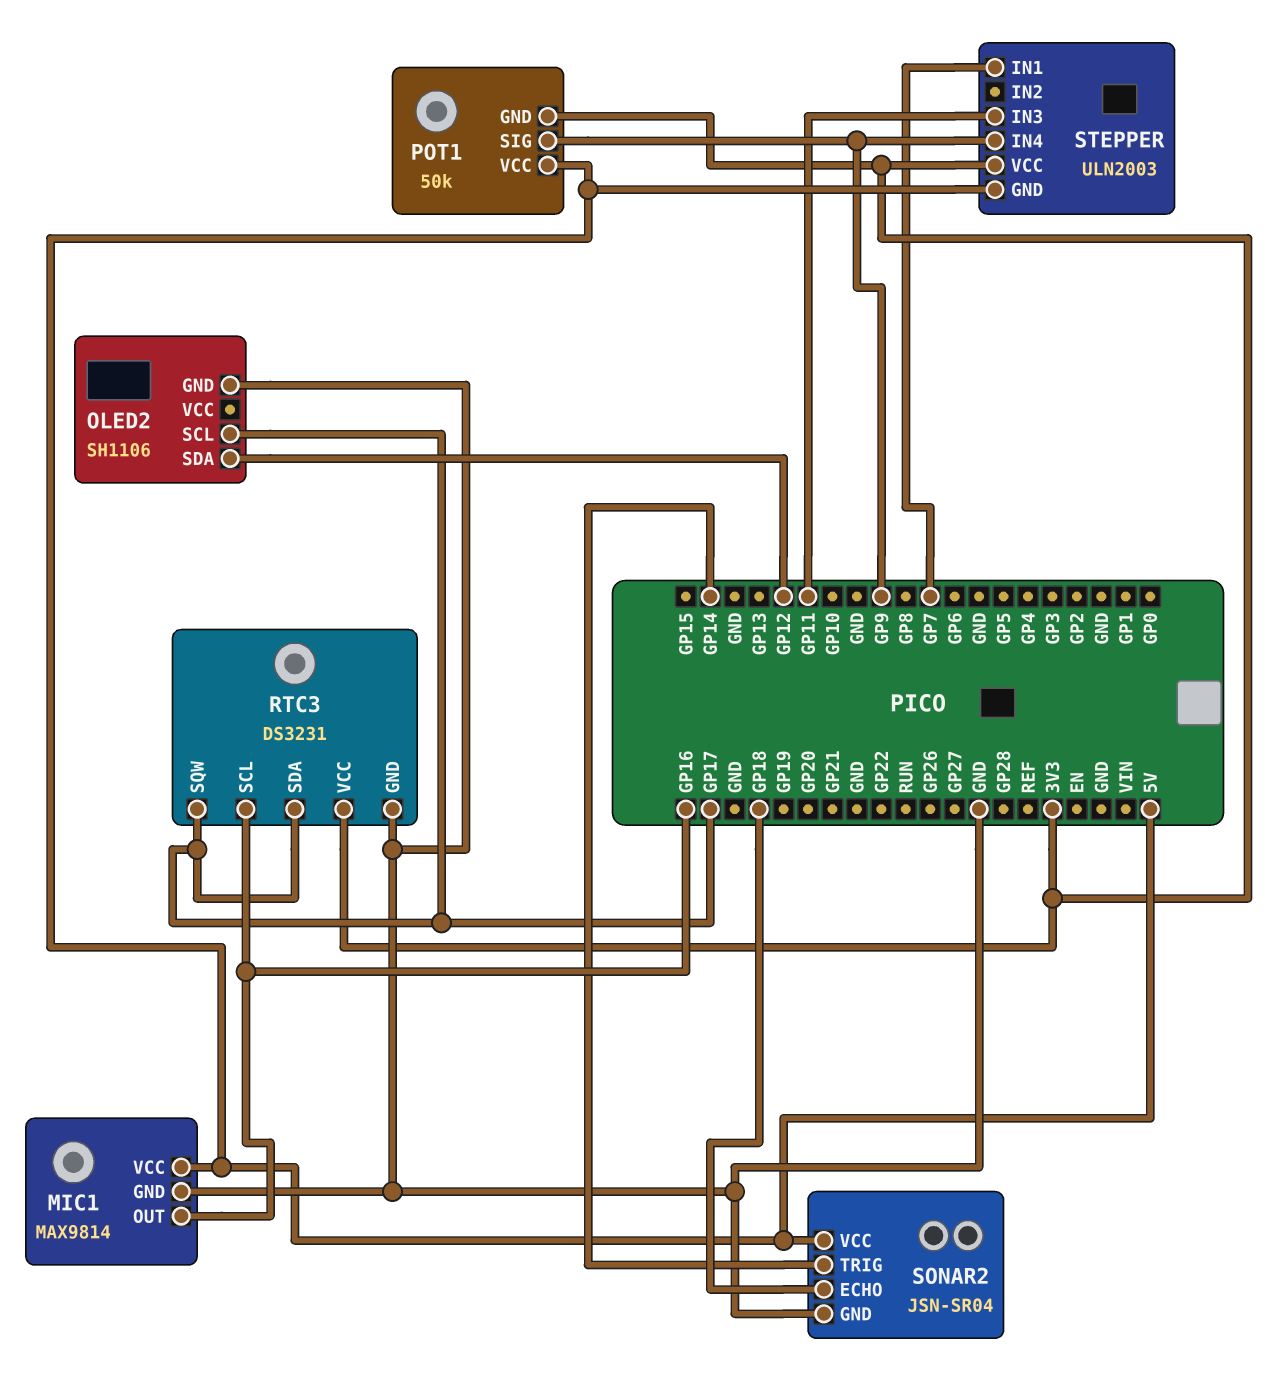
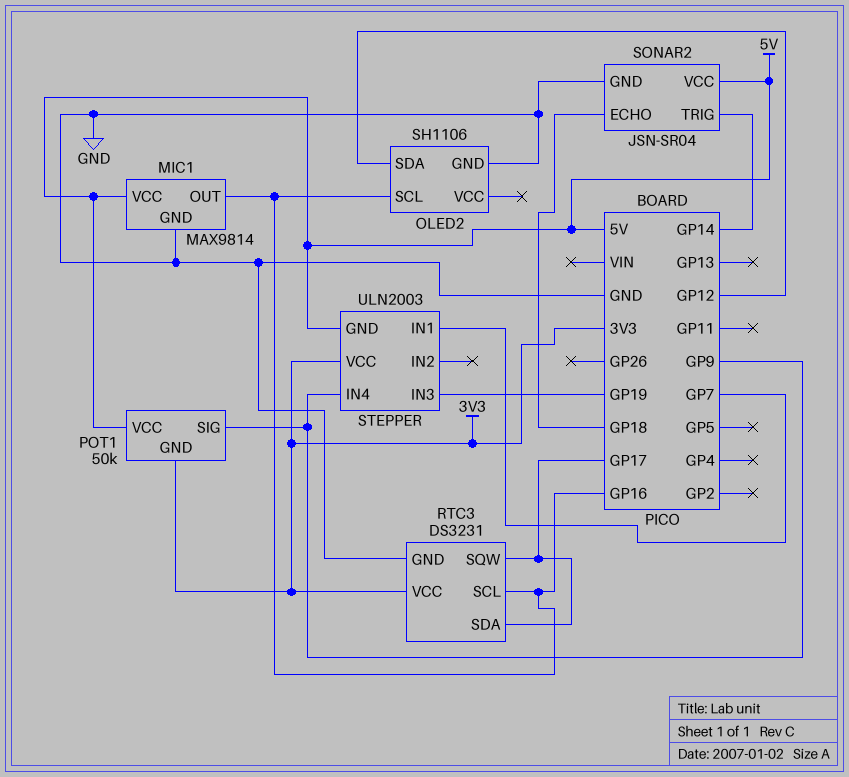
OLED2 pin SCL: GP17 -> GP16
STEPPER pin IN3: GP11 -> GP19

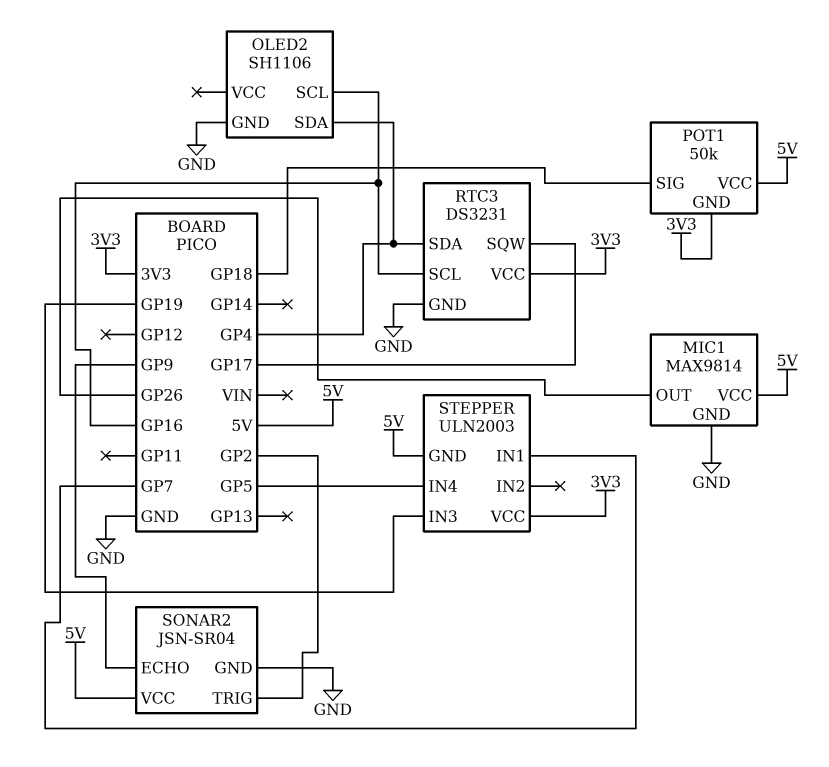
MIC1 pin OUT: GP16 -> GP26
OLED2 pin SDA: GP12 -> GP4
POT1 pin SIG: GP9 -> GP18
RTC3 pin SDA: GP17 -> GP4
SONAR2 pin ECHO: GP18 -> GP9
SONAR2 pin TRIG: GP14 -> GP2
STEPPER pin IN4: GP9 -> GP5

